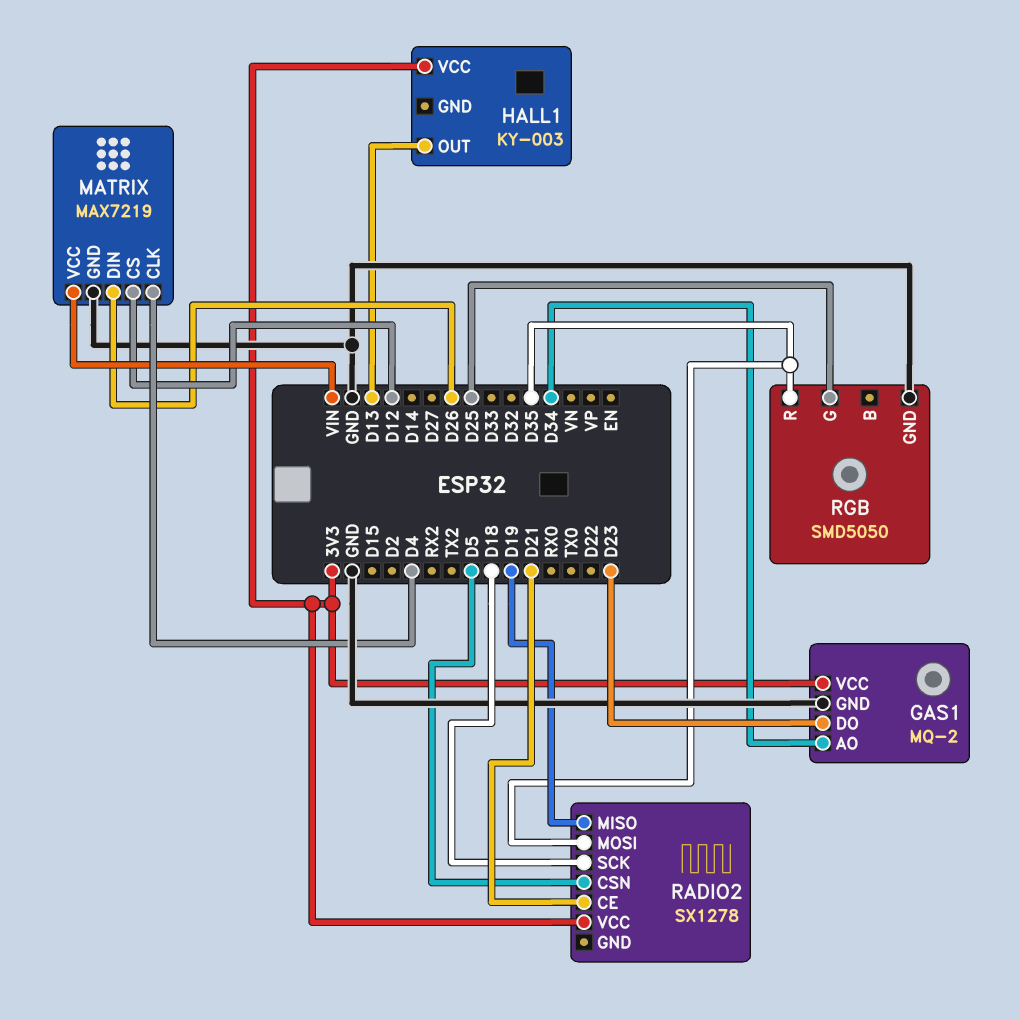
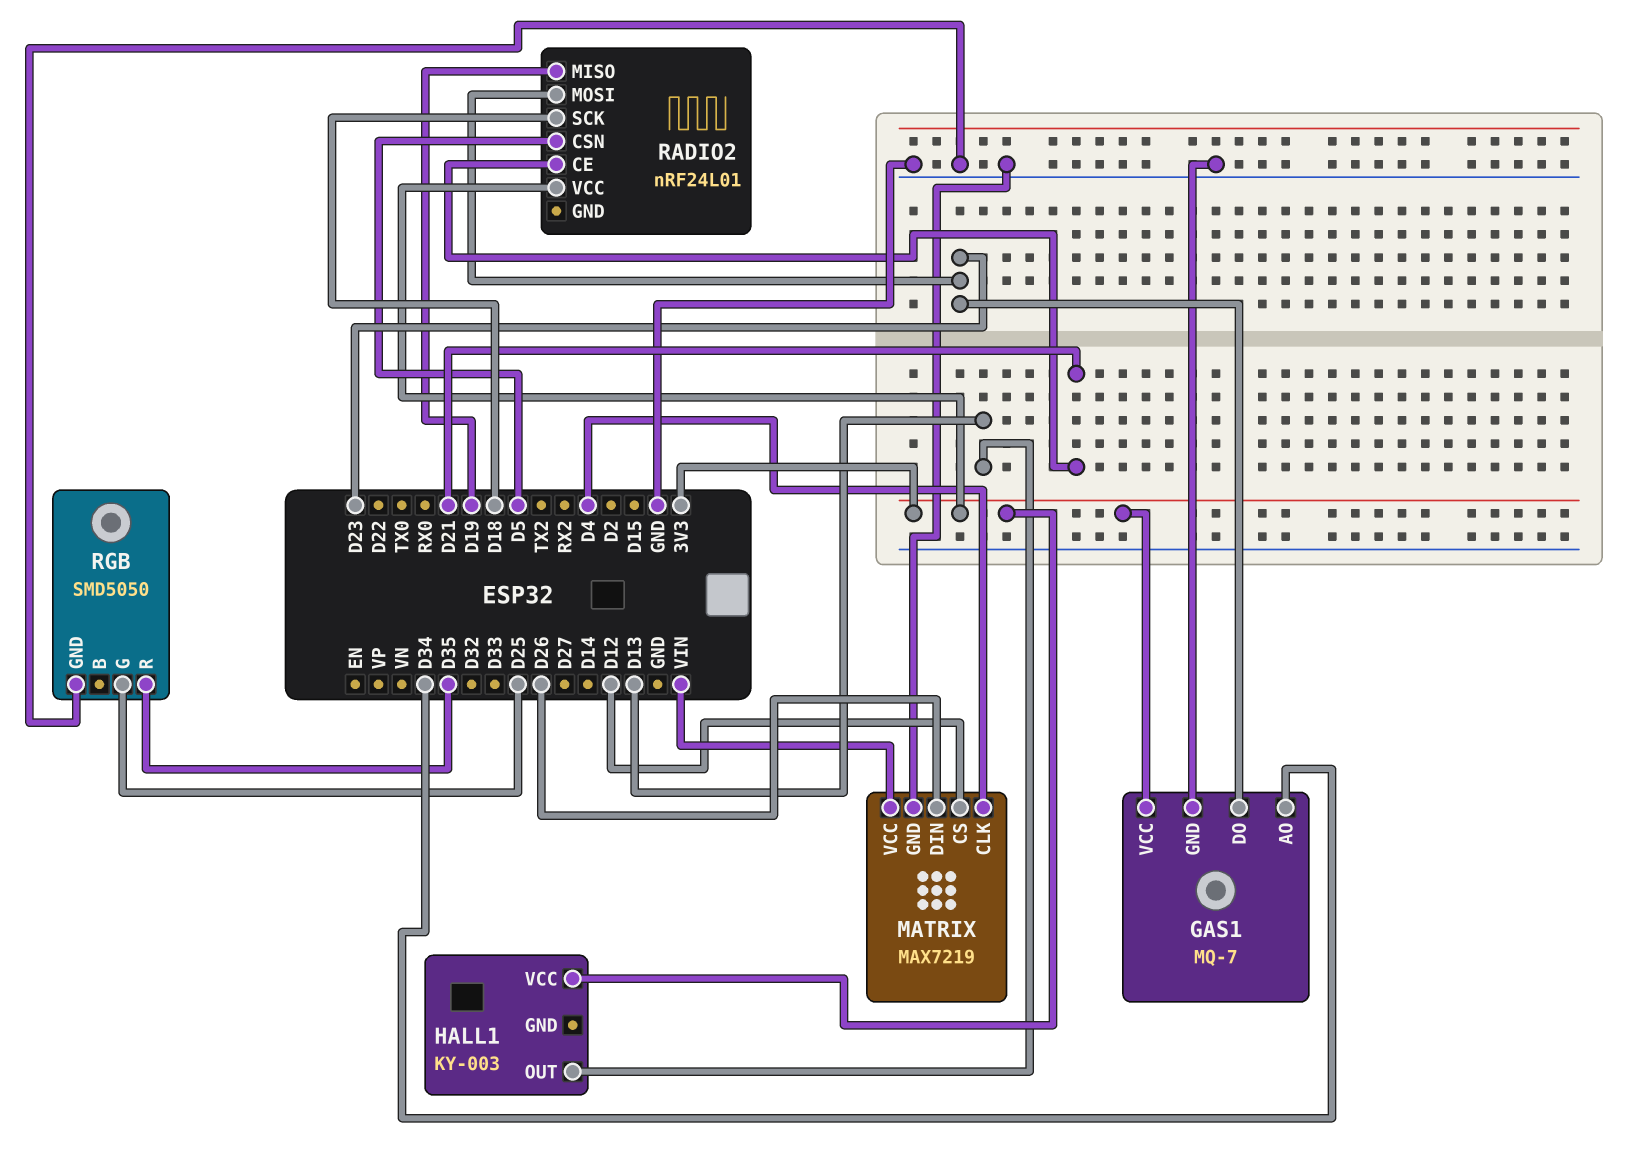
GAS1: MQ-2 -> MQ-7
RADIO2: SX1278 -> nRF24L01
RADIO2 pin MOSI: D35 -> D23

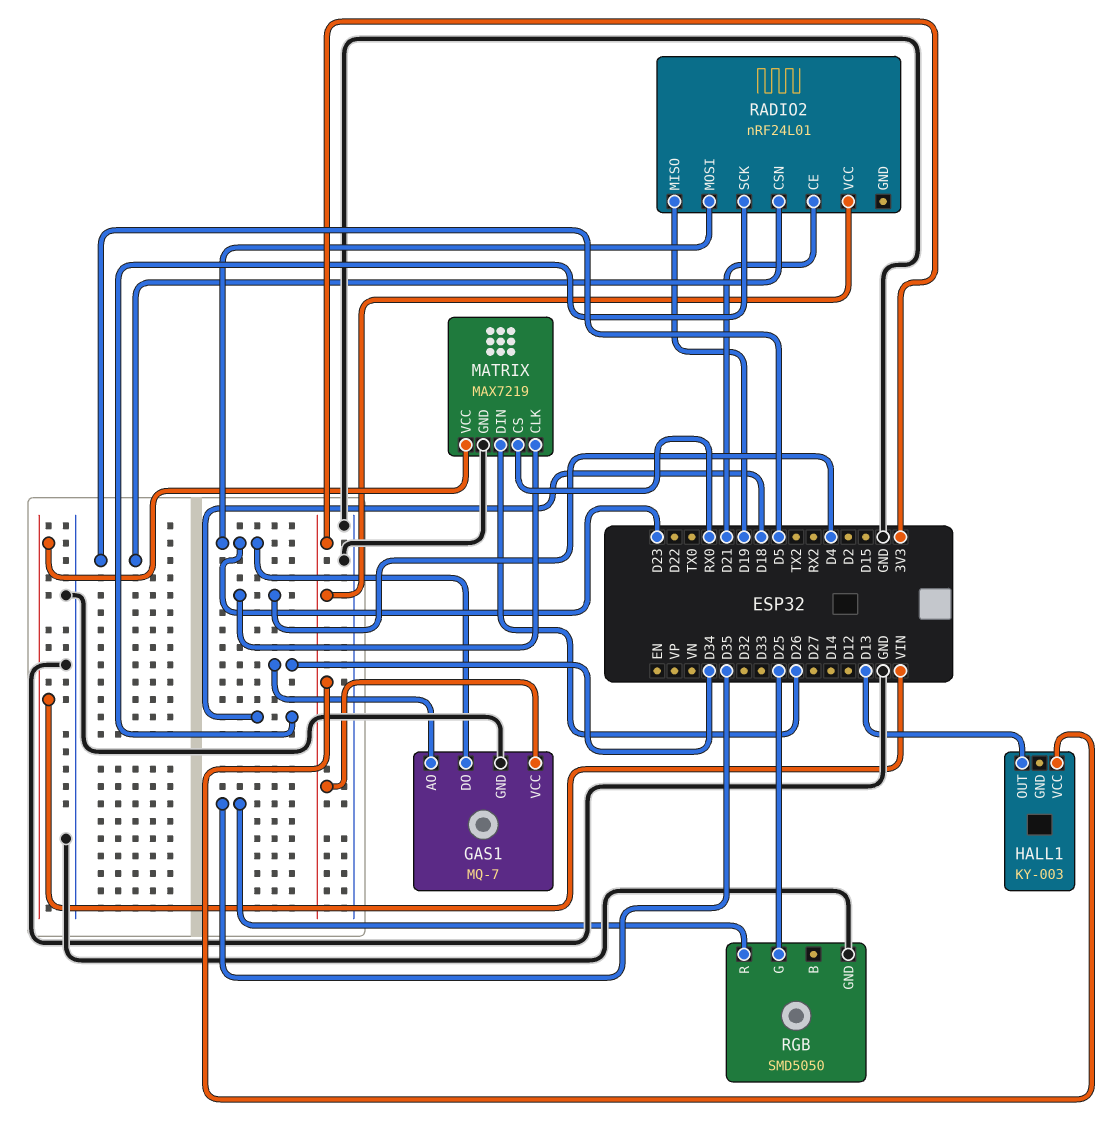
MATRIX pin CS: D12 -> RX0

